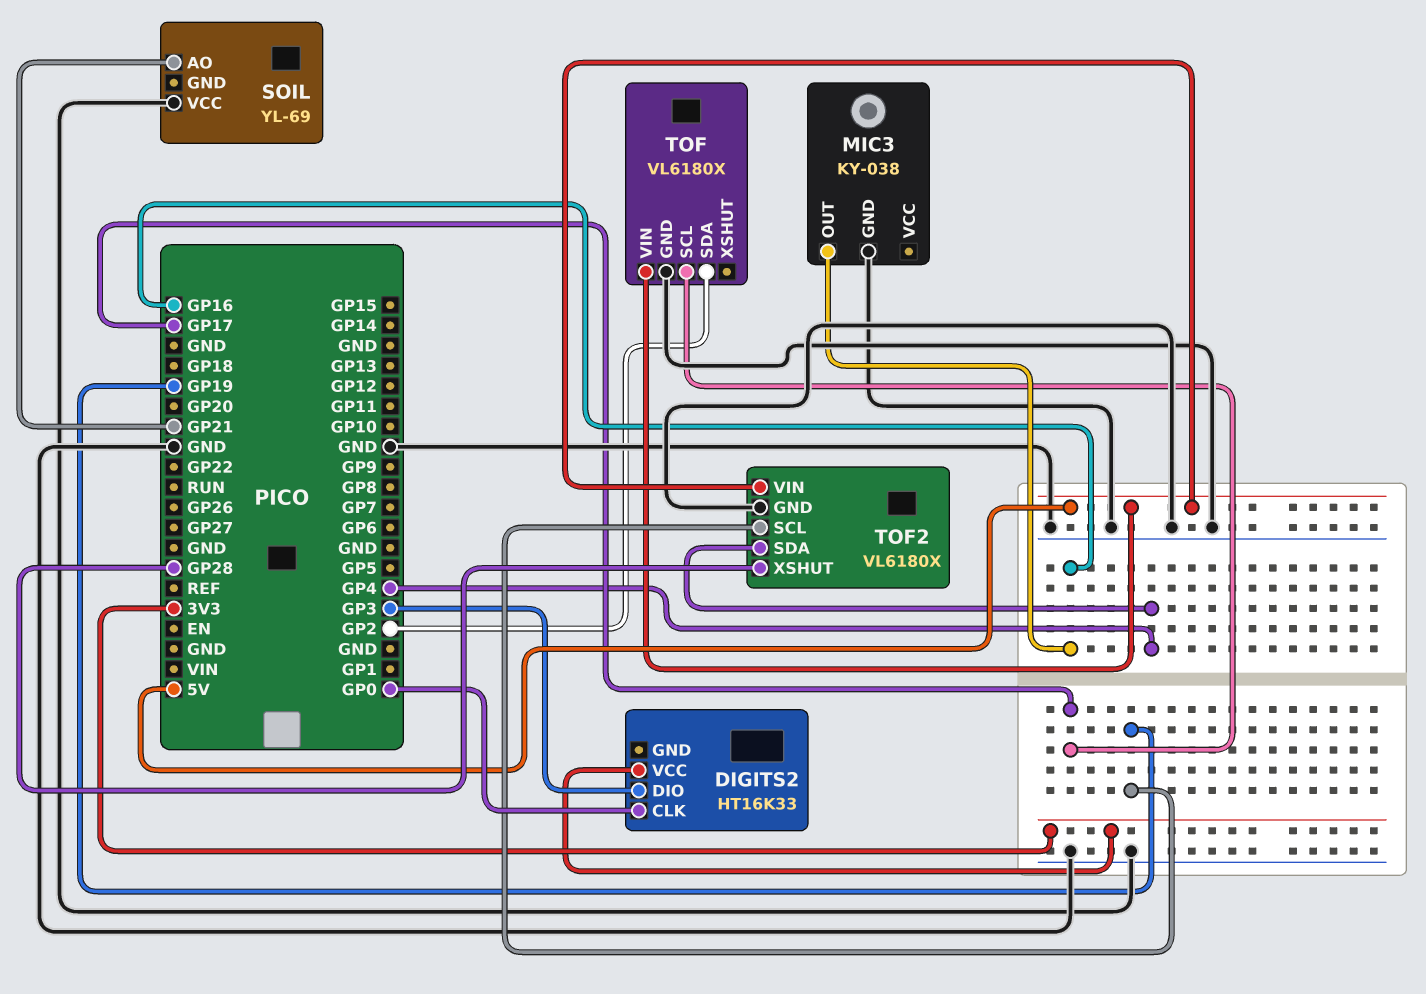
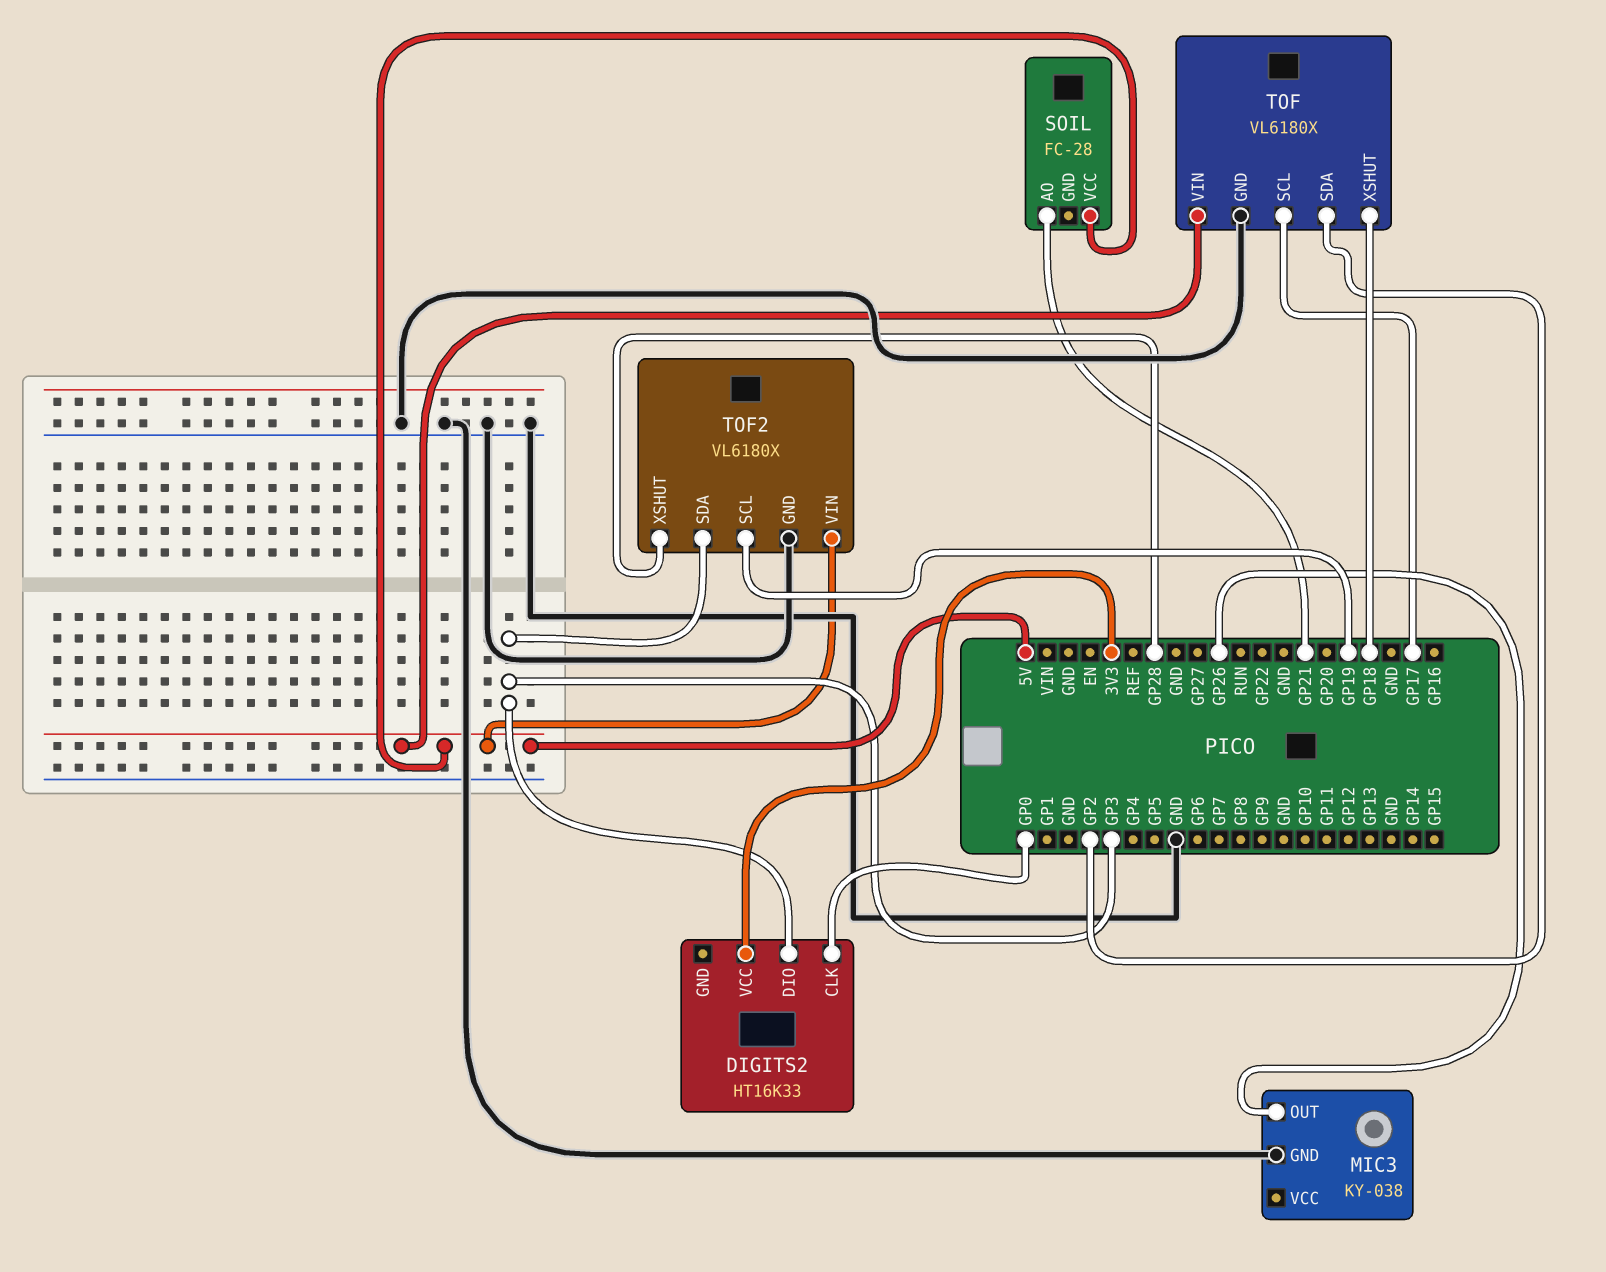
MIC3 pin OUT: GP16 -> GP26
SOIL: YL-69 -> FC-28
SOIL pin VCC: GND -> 5V
TOF pin XSHUT: none -> GP18
TOF2 pin SDA: GP4 -> GP3

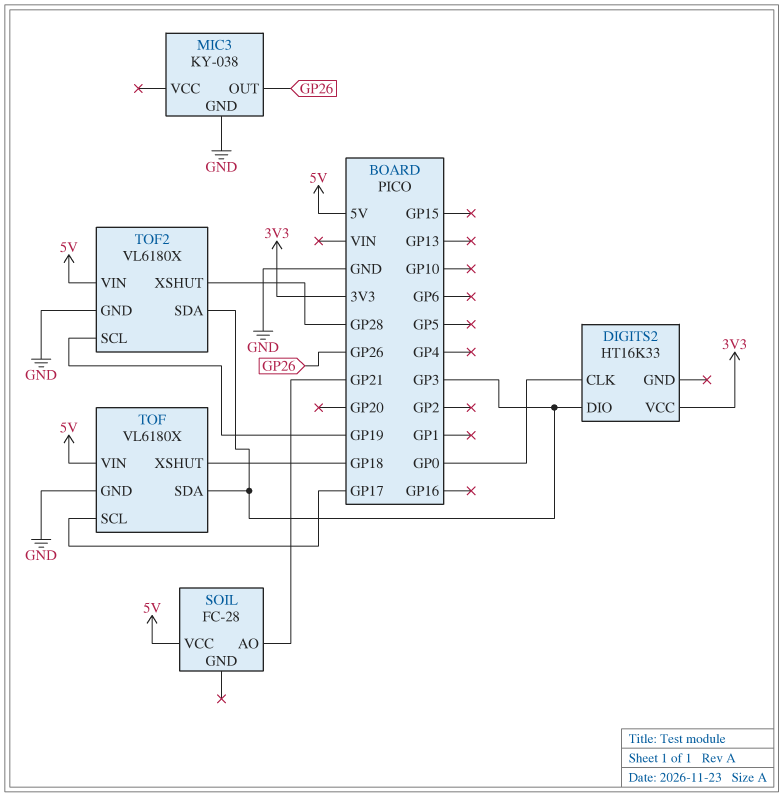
TOF pin SDA: GP2 -> GP3

